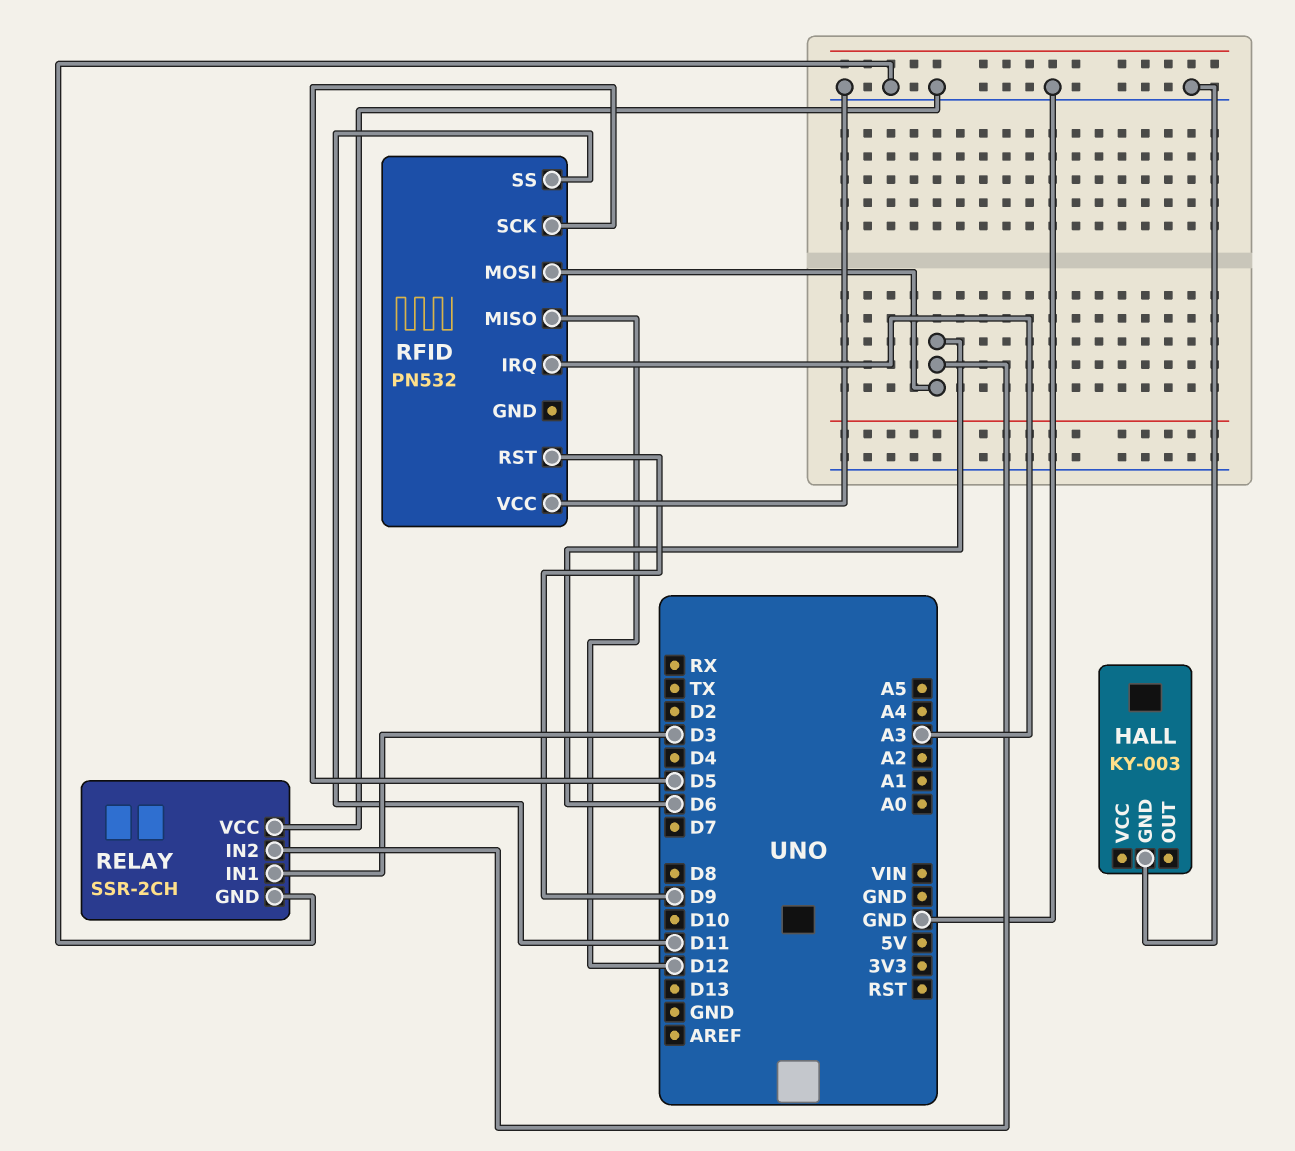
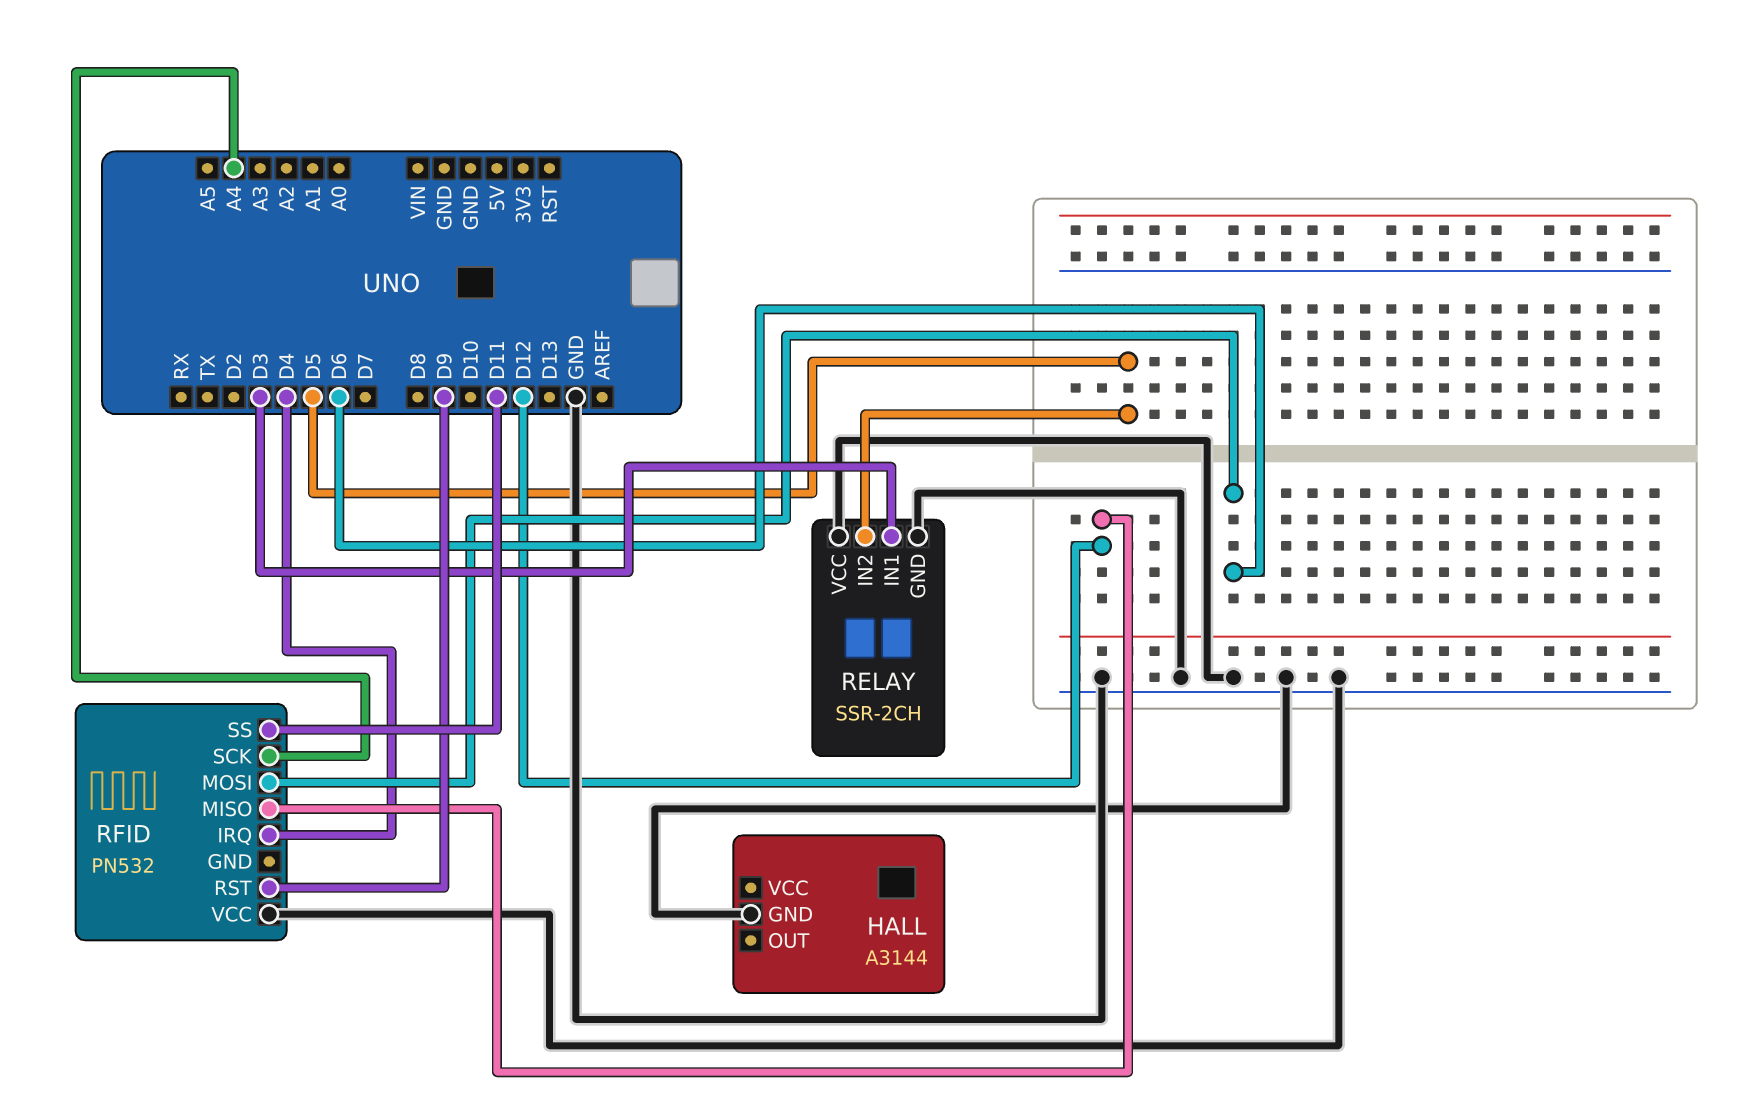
HALL: KY-003 -> A3144
RELAY pin IN2: D6 -> D5
RFID pin IRQ: A3 -> D4
RFID pin SCK: D5 -> A4

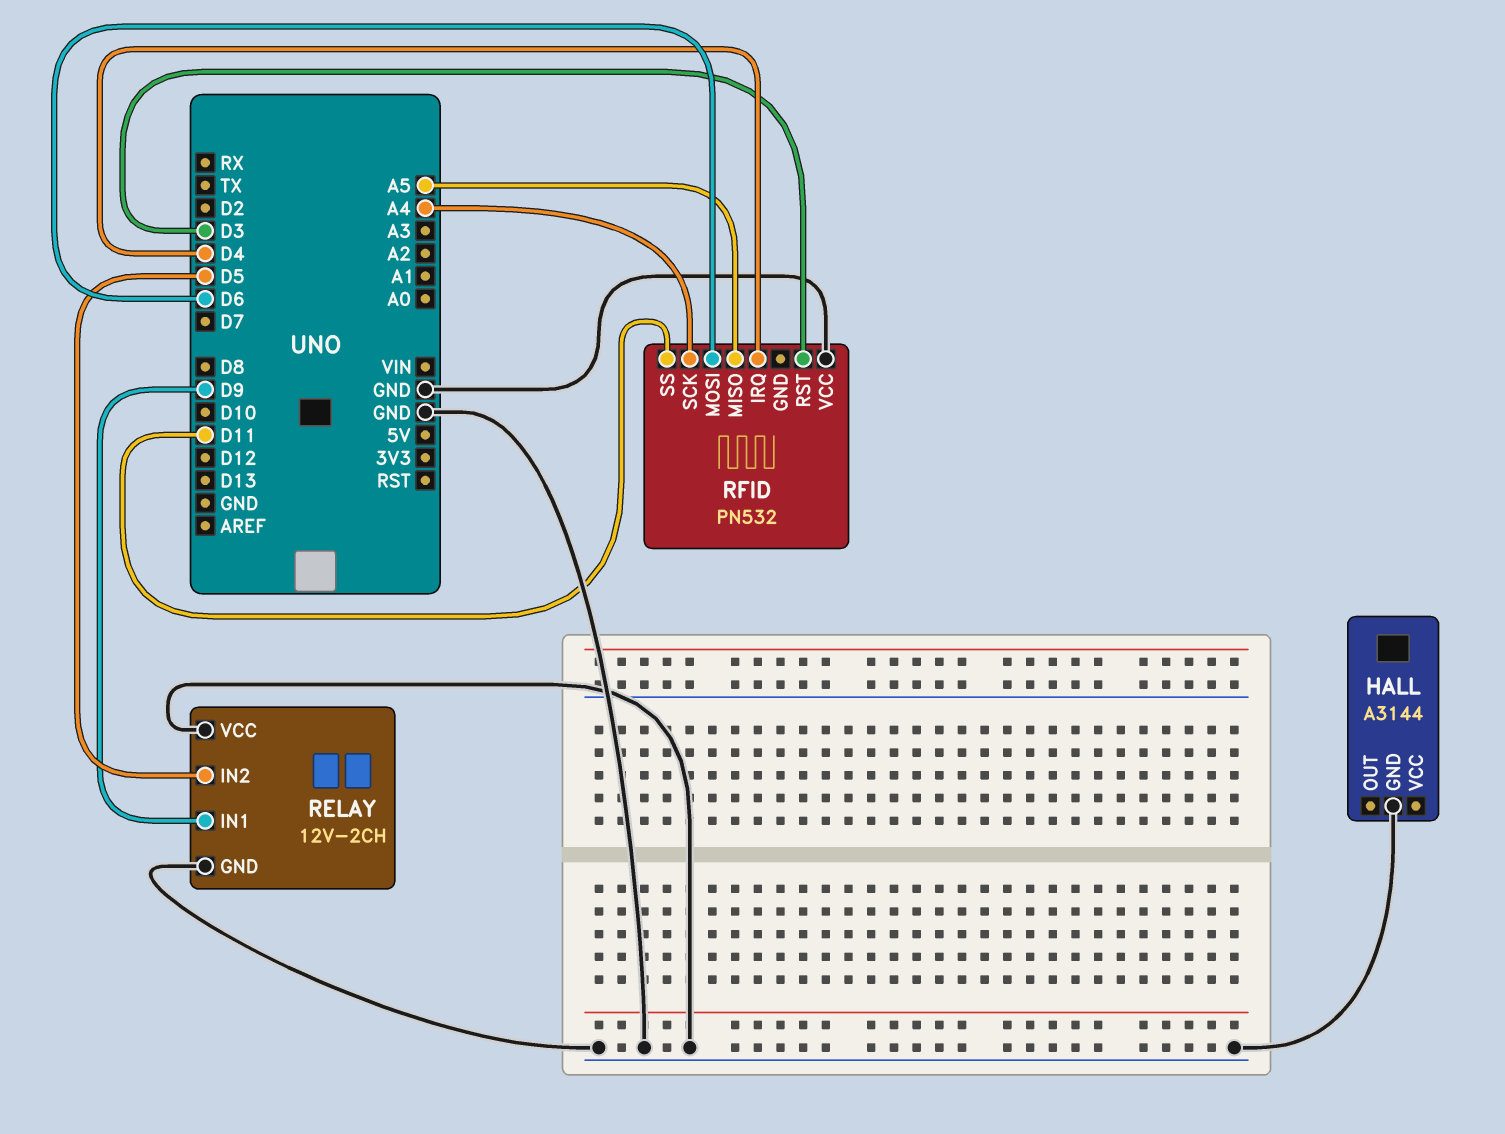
RELAY: SSR-2CH -> 12V-2CH
RELAY pin IN1: D3 -> D9
RFID pin MISO: D12 -> A5
RFID pin RST: D9 -> D3

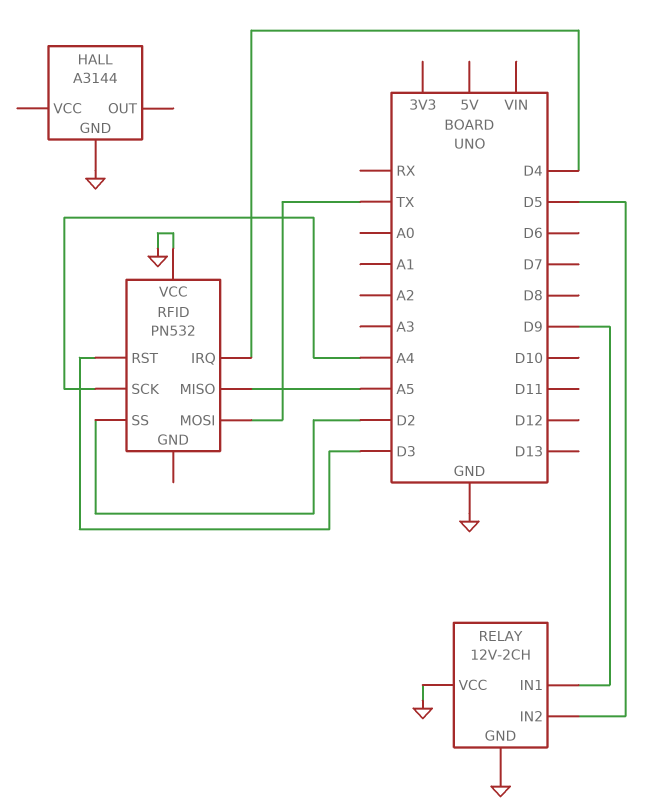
RFID pin MOSI: D6 -> TX
RFID pin SS: D11 -> D2

